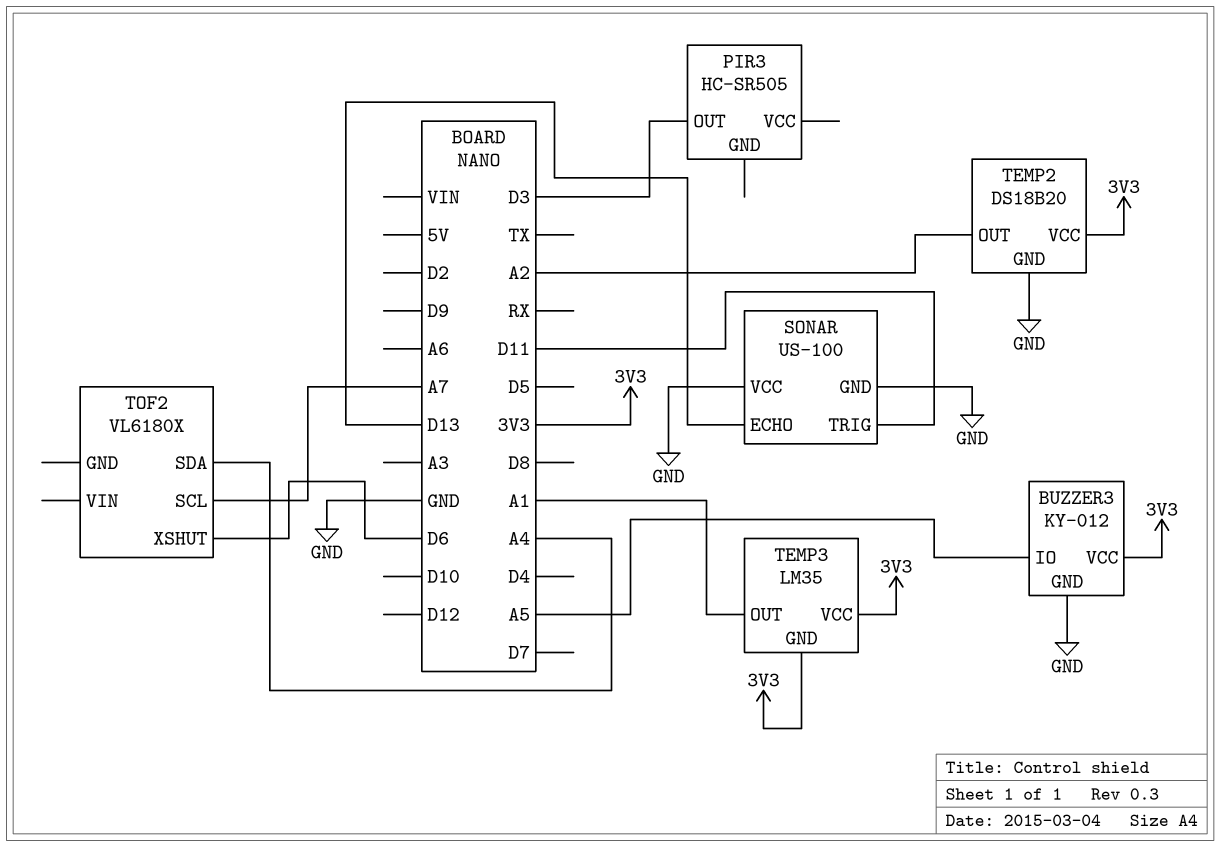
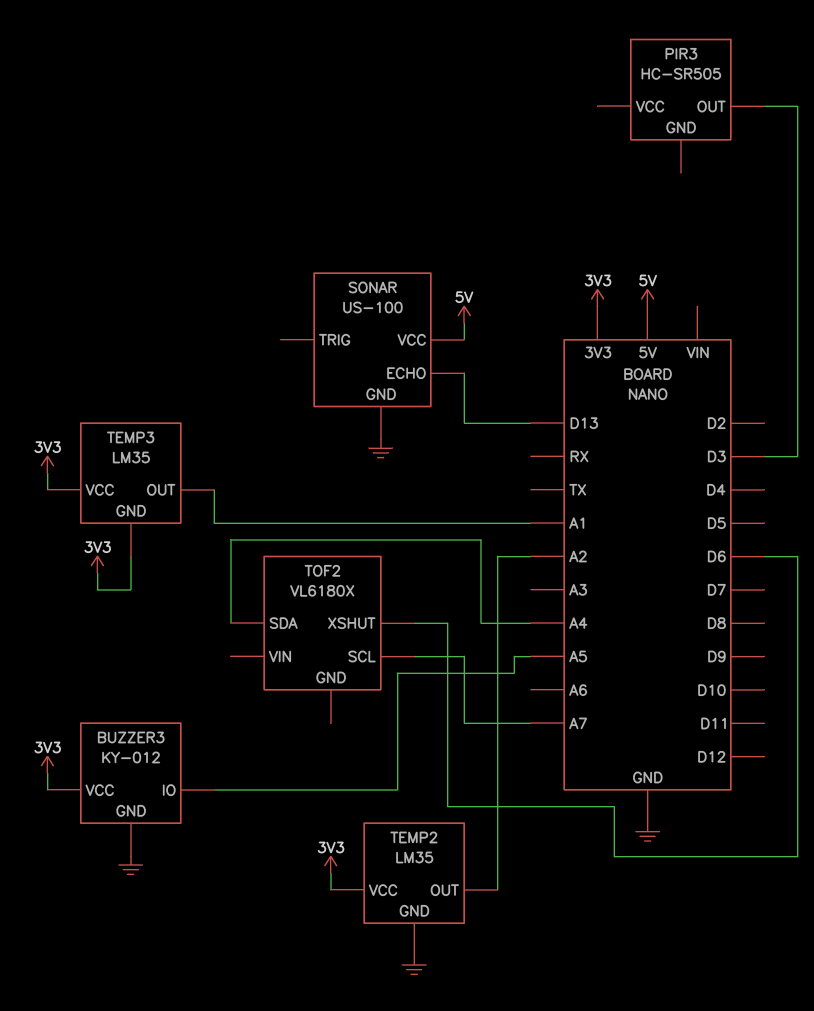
SONAR pin TRIG: D11 -> none
SONAR pin VCC: GND -> 5V
TEMP2: DS18B20 -> LM35

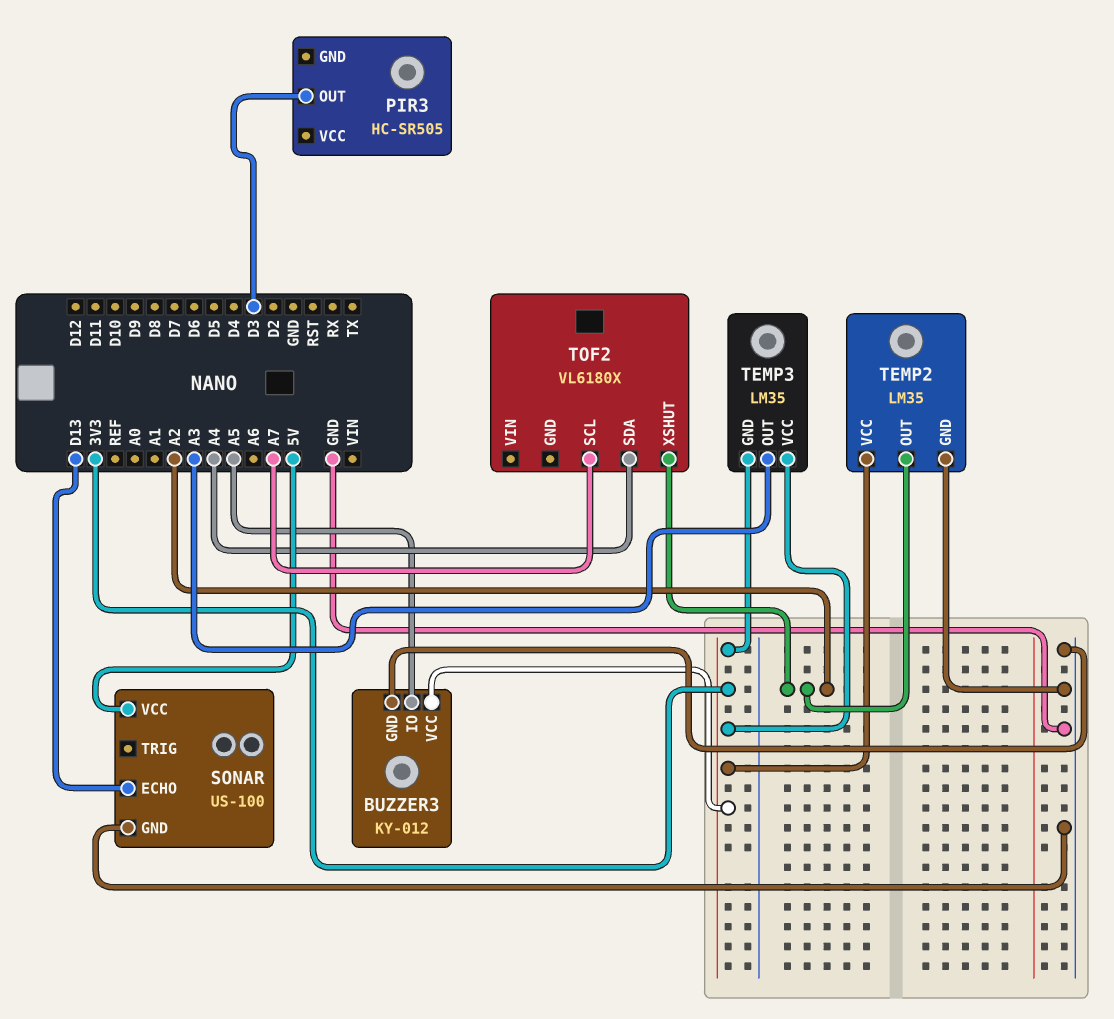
TEMP3 pin OUT: A1 -> A3
TOF2 pin XSHUT: D6 -> A2

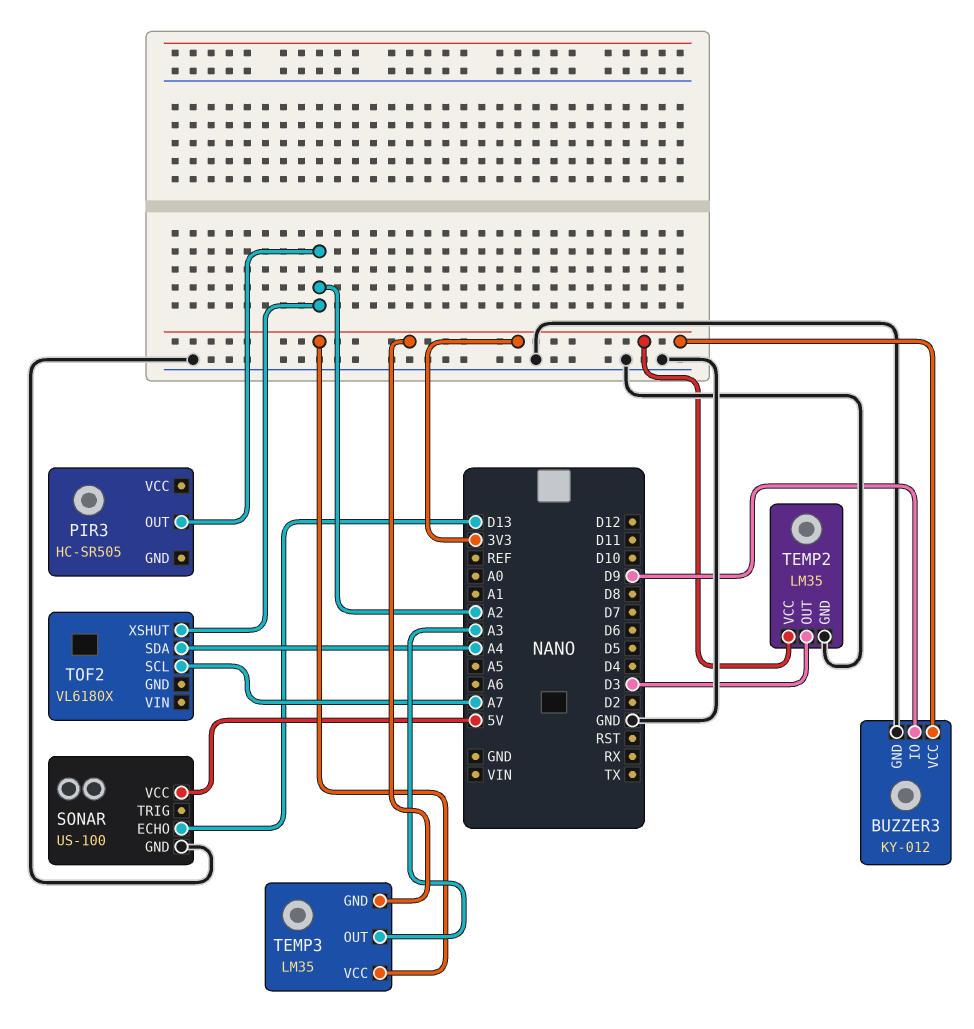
BUZZER3 pin IO: A5 -> D9
PIR3 pin OUT: D3 -> A2
TEMP2 pin OUT: A2 -> D3

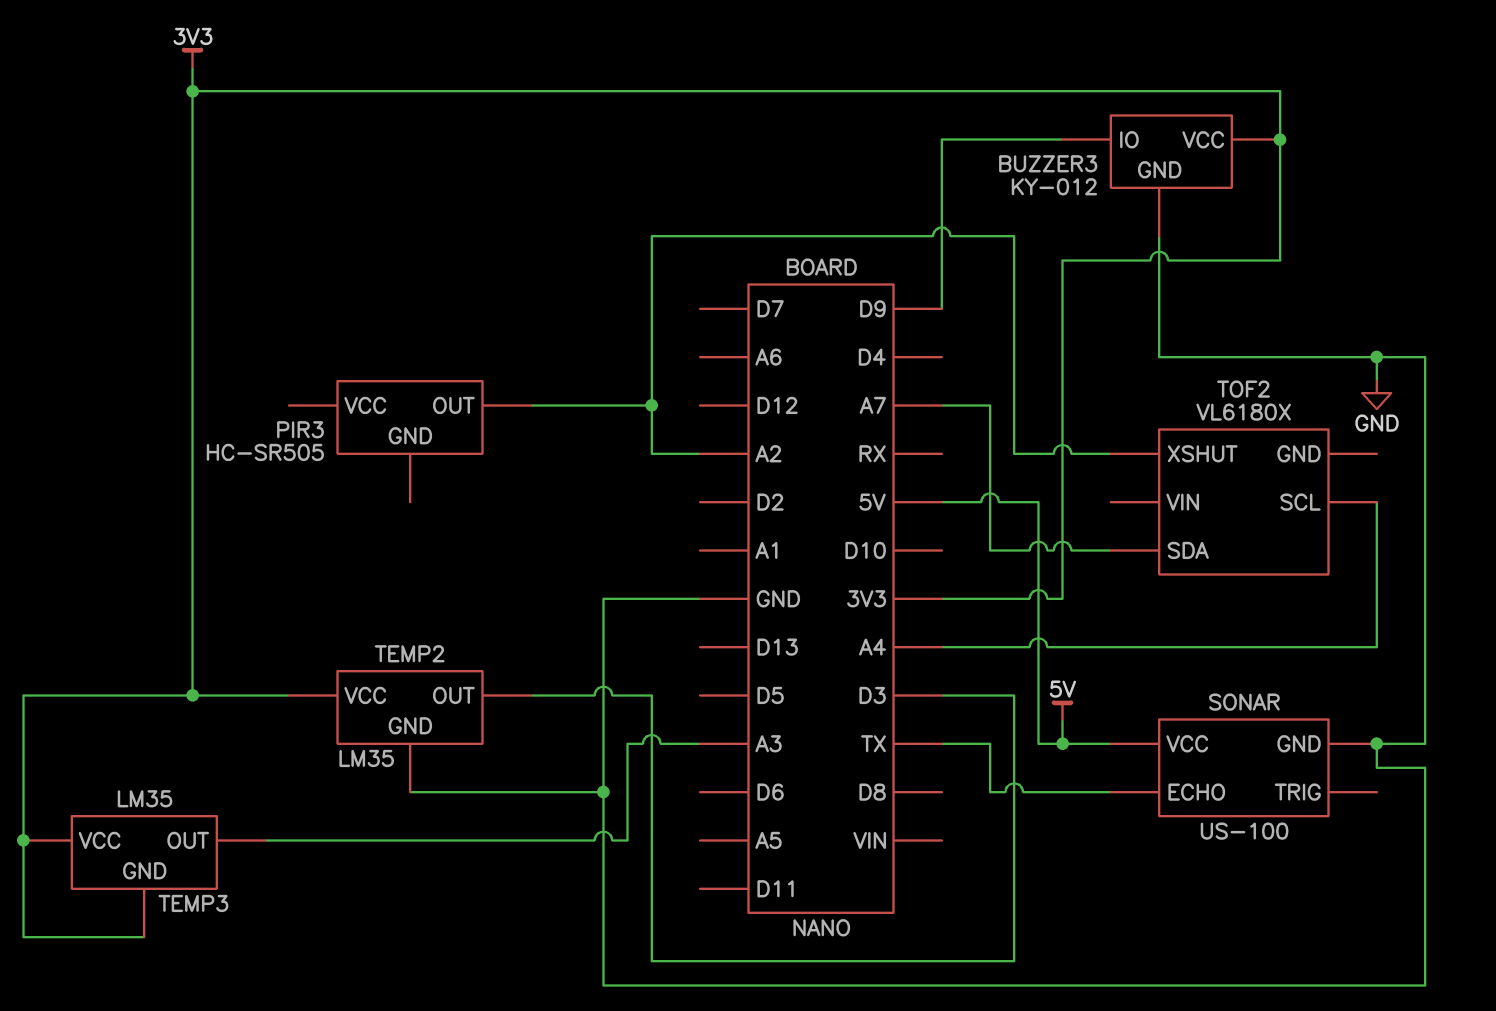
SONAR pin ECHO: D13 -> TX
TOF2 pin SCL: A7 -> A4
TOF2 pin SDA: A4 -> A7

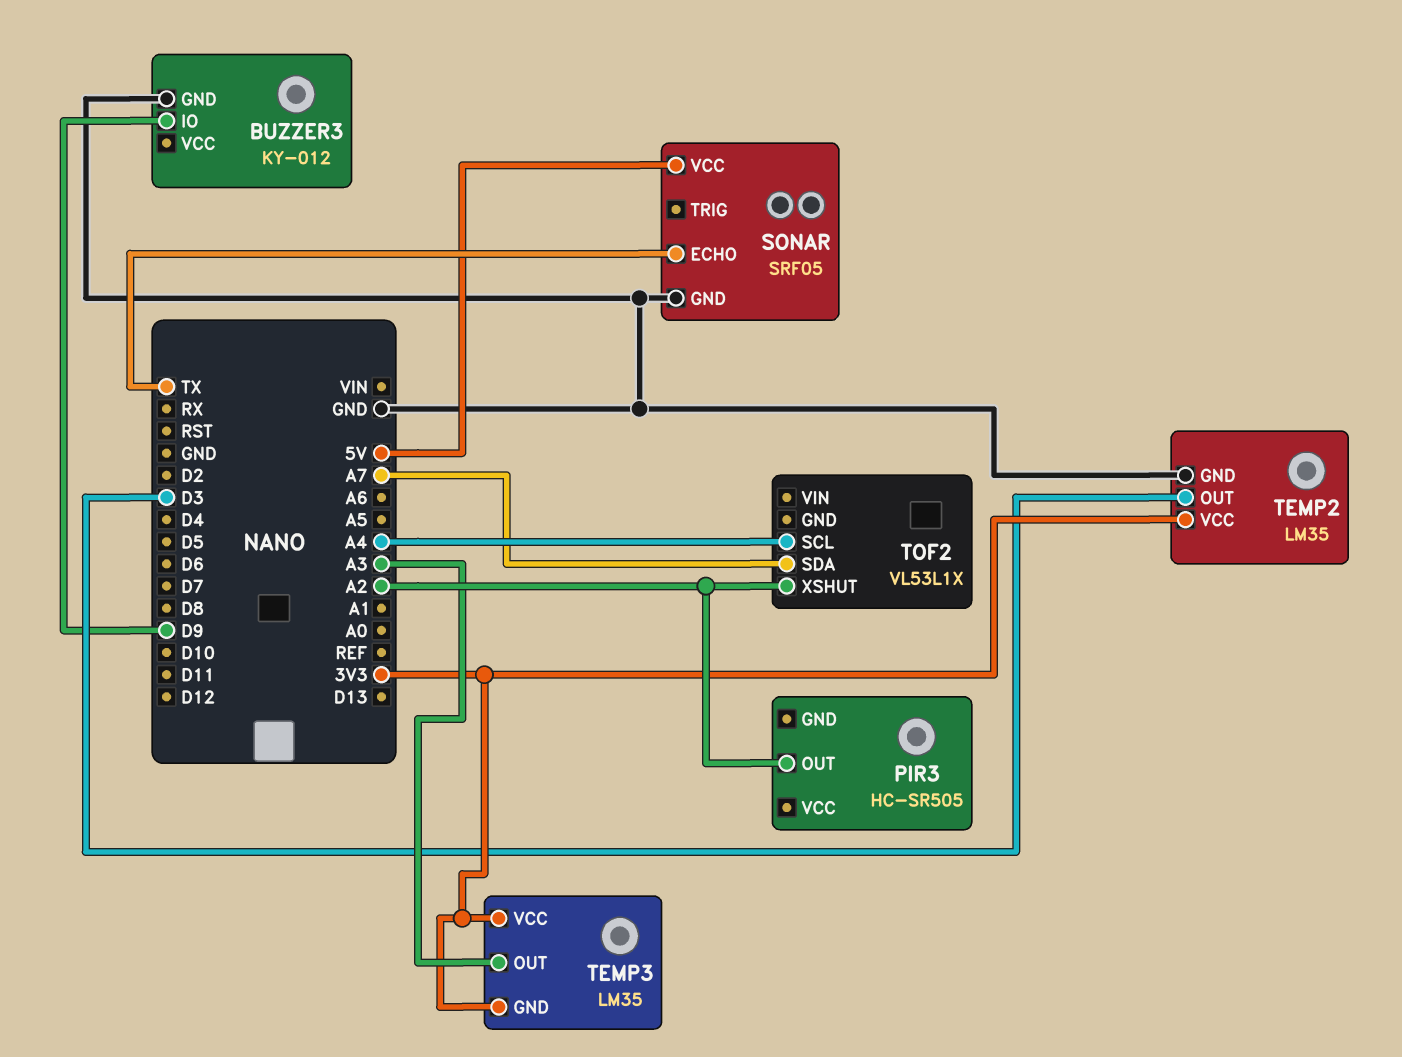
BUZZER3 pin VCC: 3V3 -> none
SONAR: US-100 -> SRF05
TOF2: VL6180X -> VL53L1X

